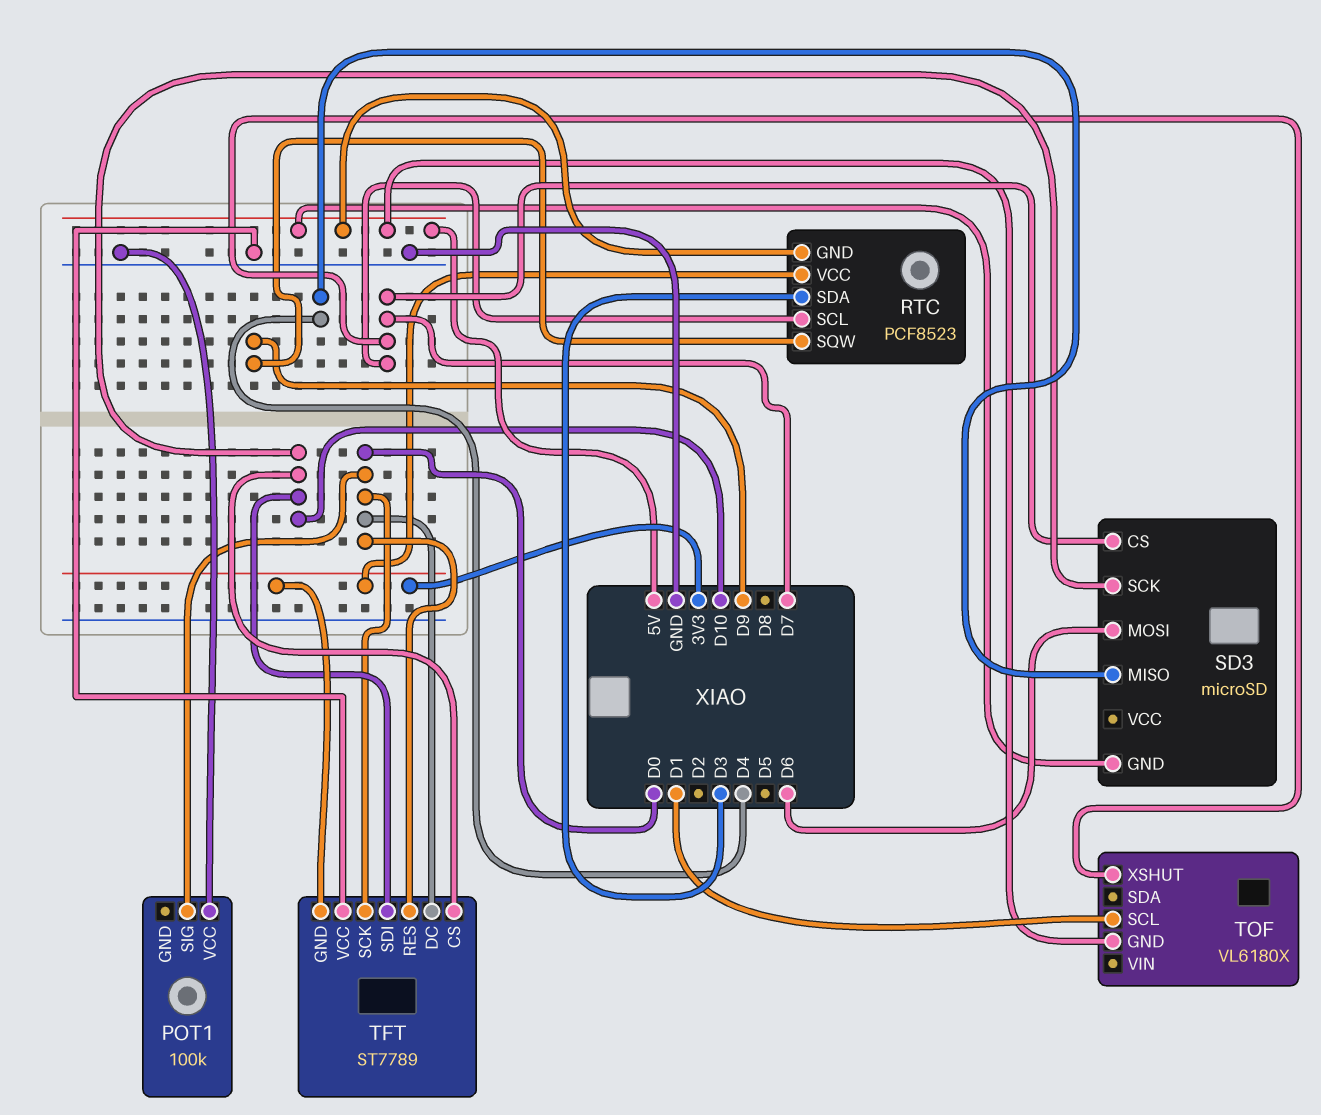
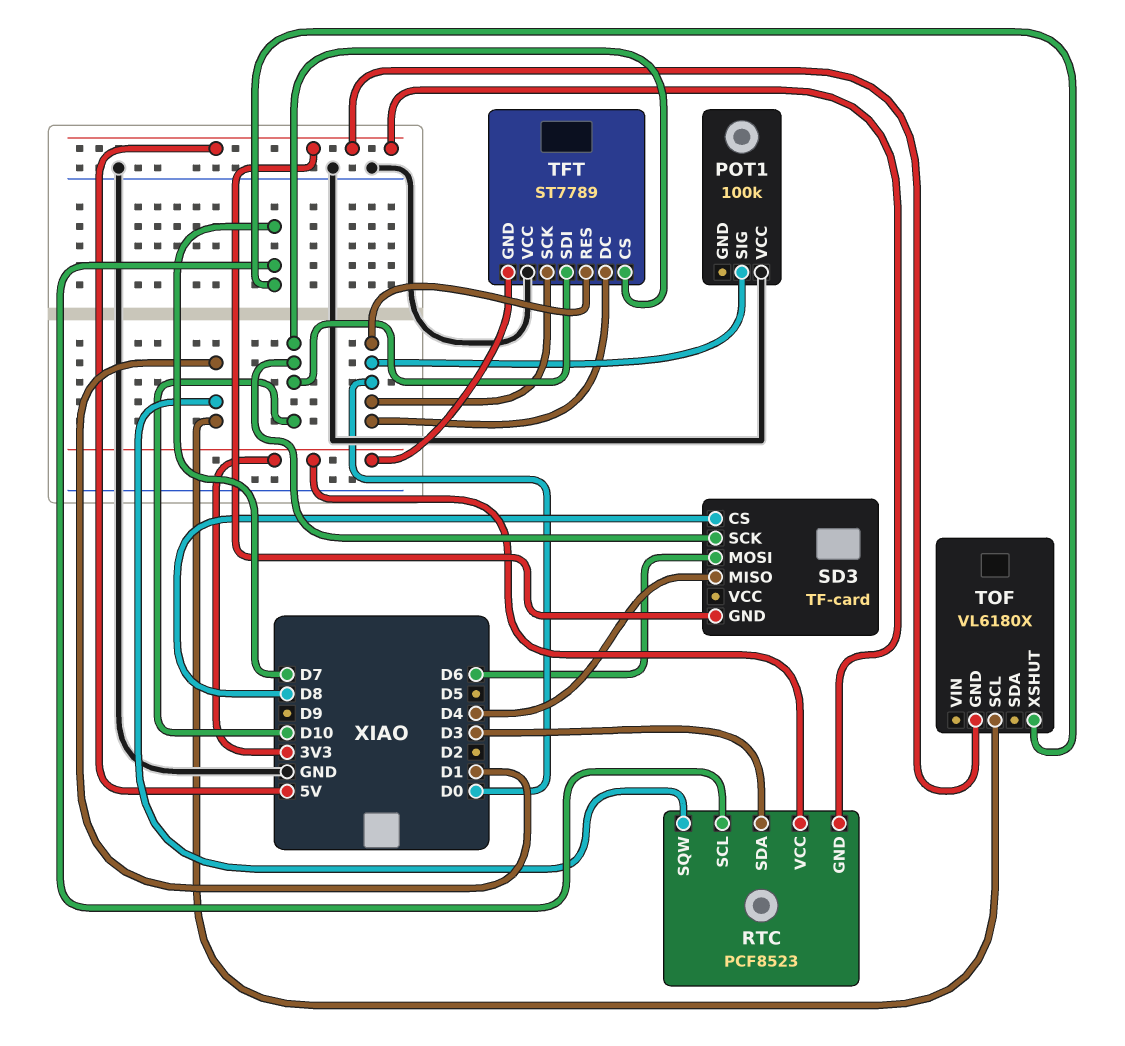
RTC pin SQW: D9 -> D1
SD3: microSD -> TF-card
SD3 pin CS: D7 -> D8

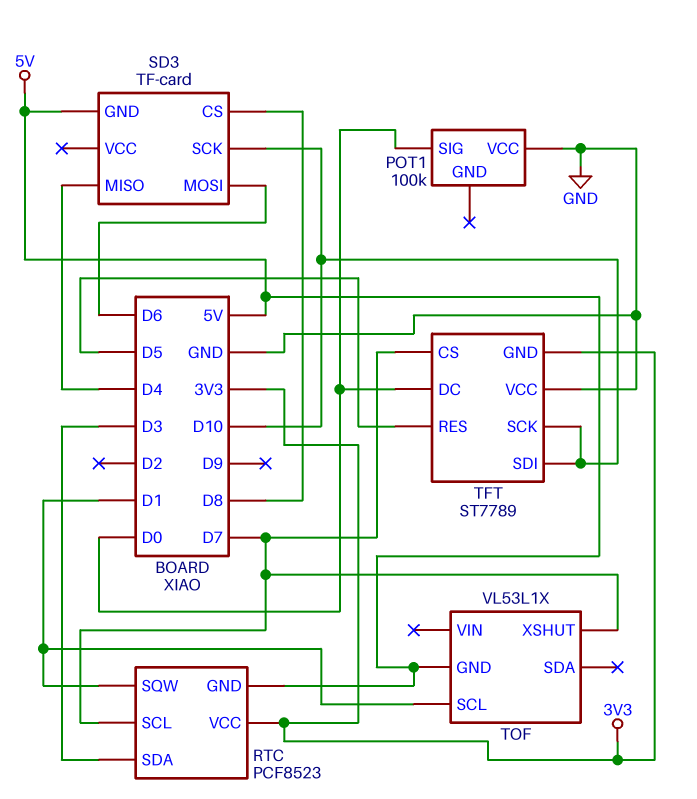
TFT pin CS: D10 -> D7
TFT pin RES: D0 -> D5
TFT pin SCK: D0 -> D10
TOF: VL6180X -> VL53L1X

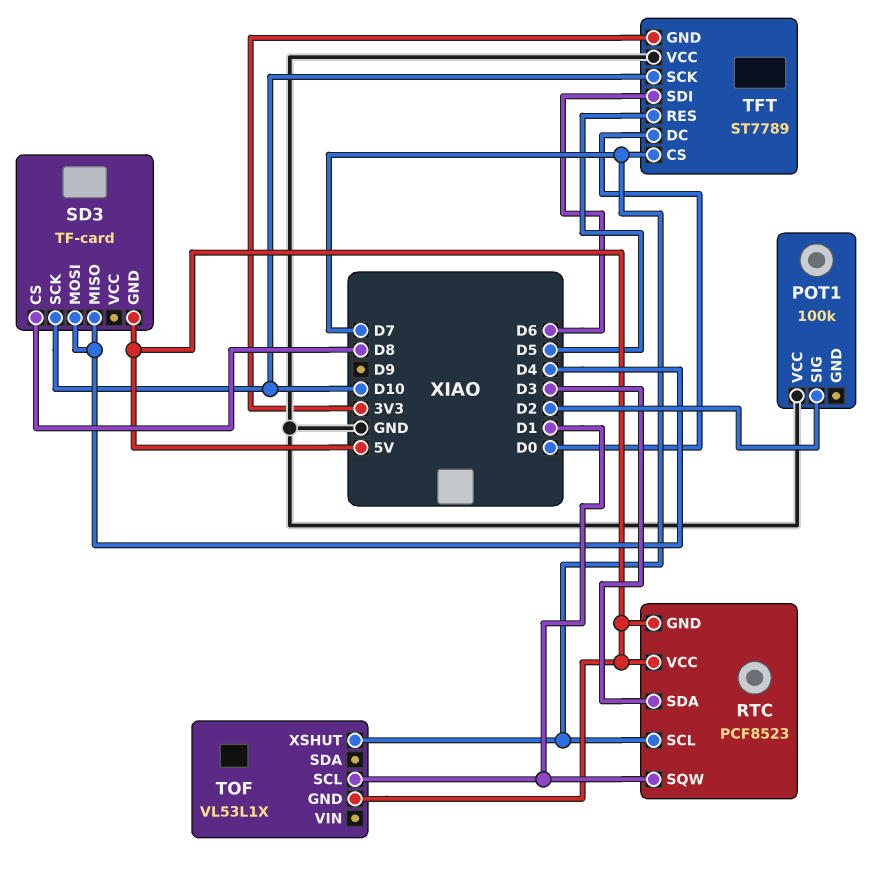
POT1 pin SIG: D0 -> D2
RTC pin VCC: 3V3 -> 5V
SD3 pin MOSI: D6 -> D4
TFT pin SDI: D10 -> D6

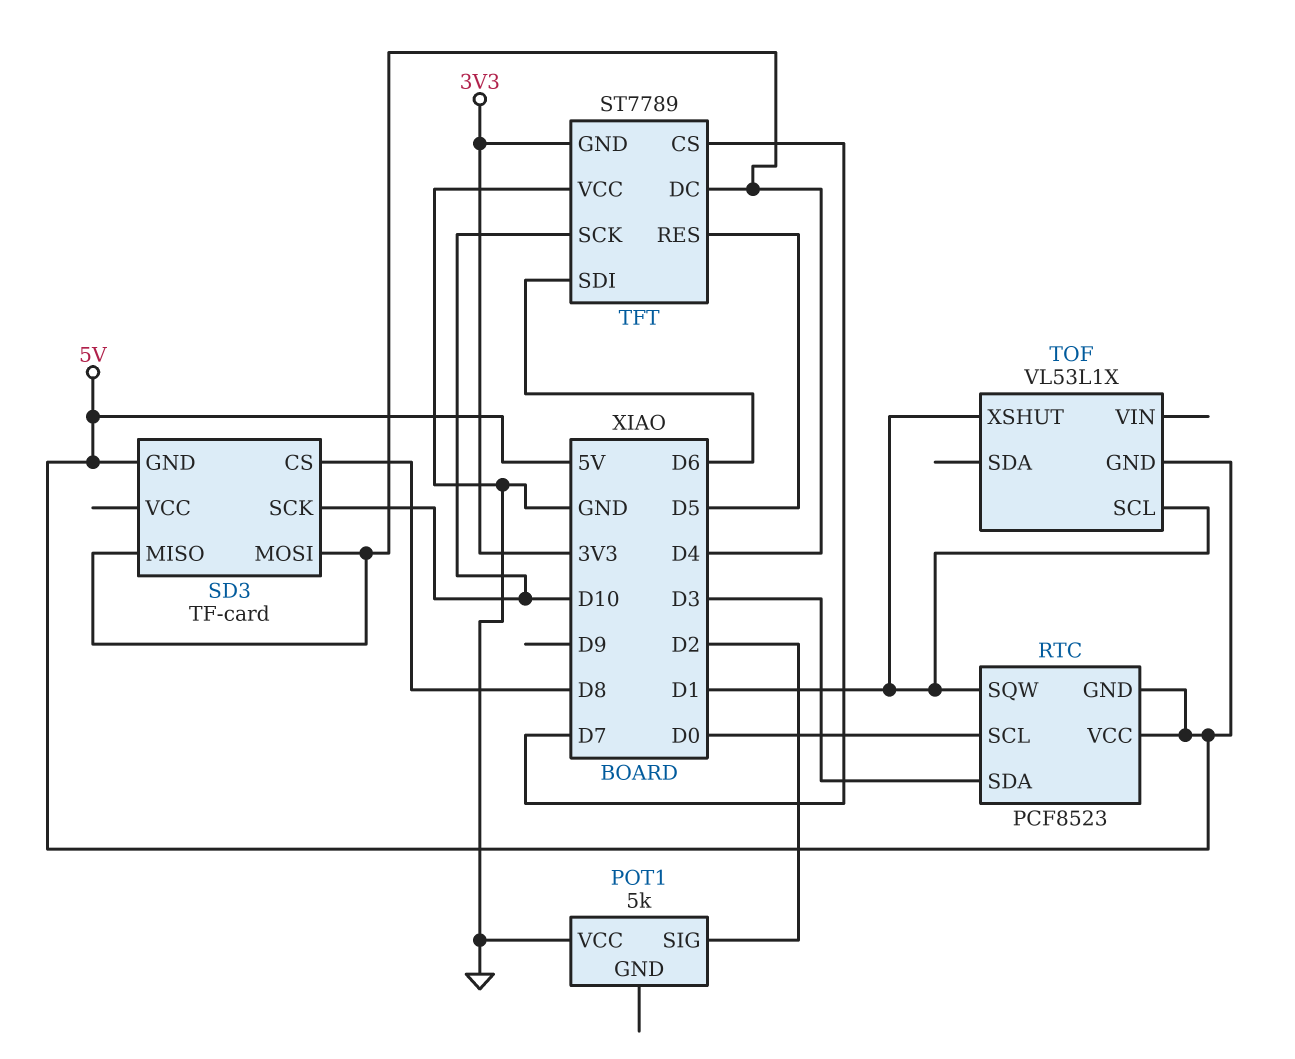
POT1: 100k -> 5k
RTC pin SCL: D7 -> D0
TFT pin DC: D0 -> D4
TOF pin XSHUT: D7 -> D1

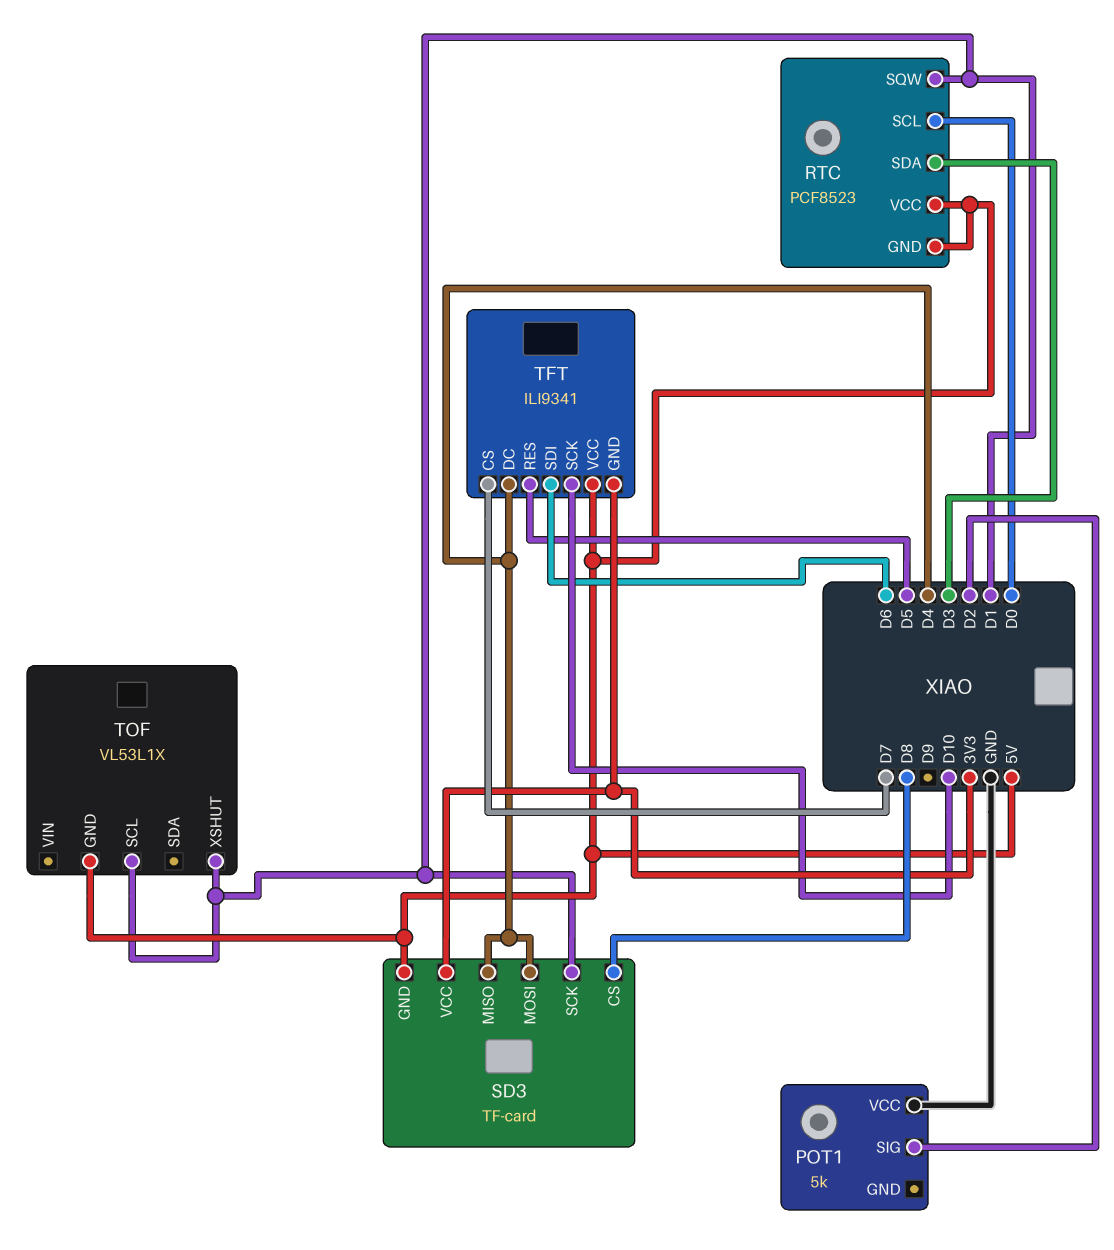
SD3 pin SCK: D10 -> D1
SD3 pin VCC: none -> 3V3
TFT: ST7789 -> ILI9341
TFT pin VCC: GND -> 5V

